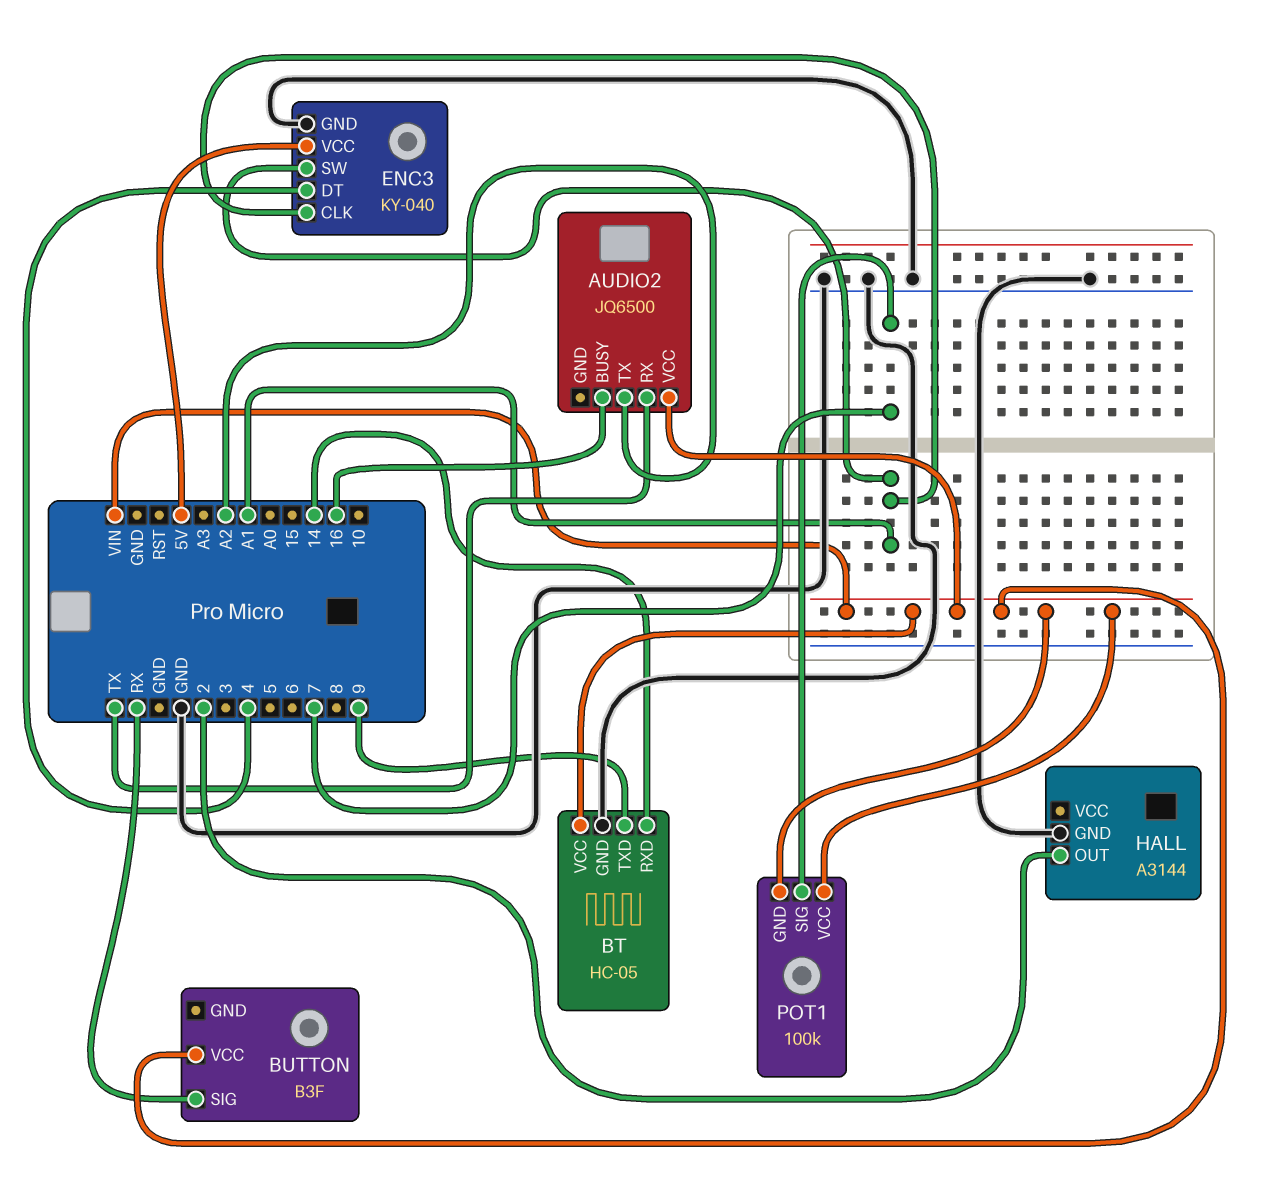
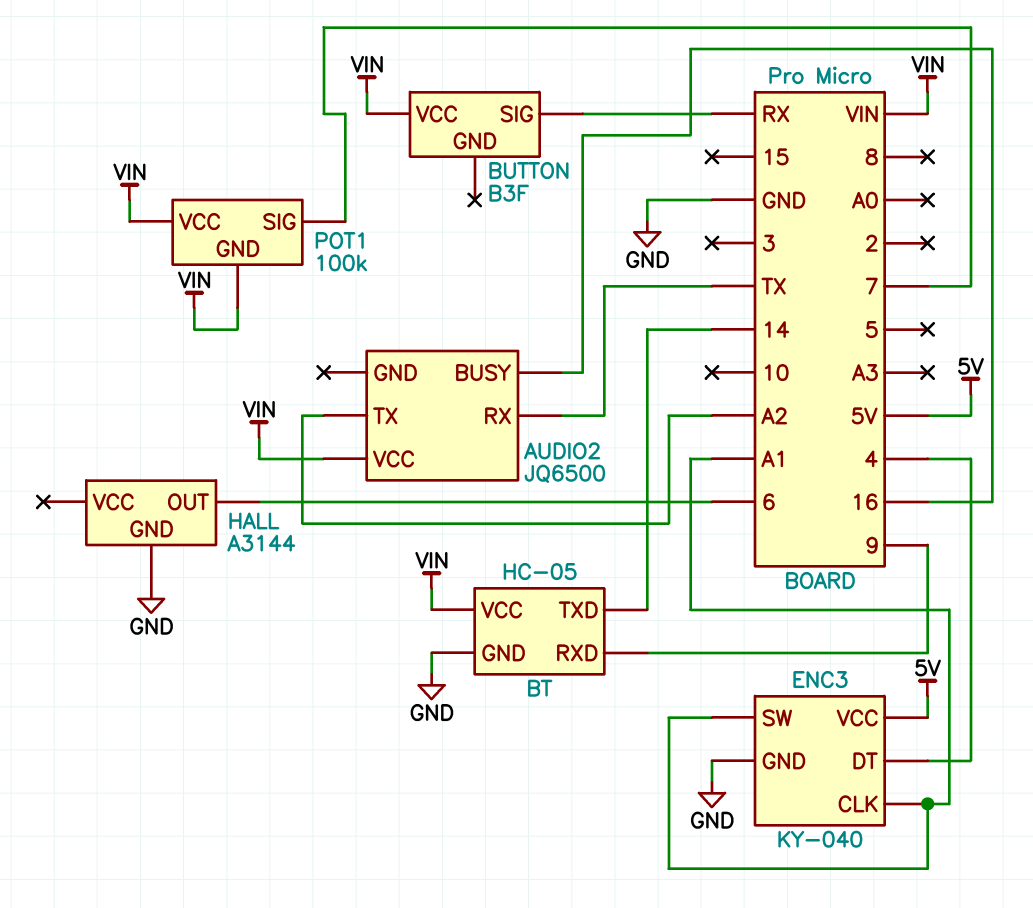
BT pin RXD: 14 -> 9
BT pin TXD: 9 -> 14
HALL pin OUT: 2 -> 6

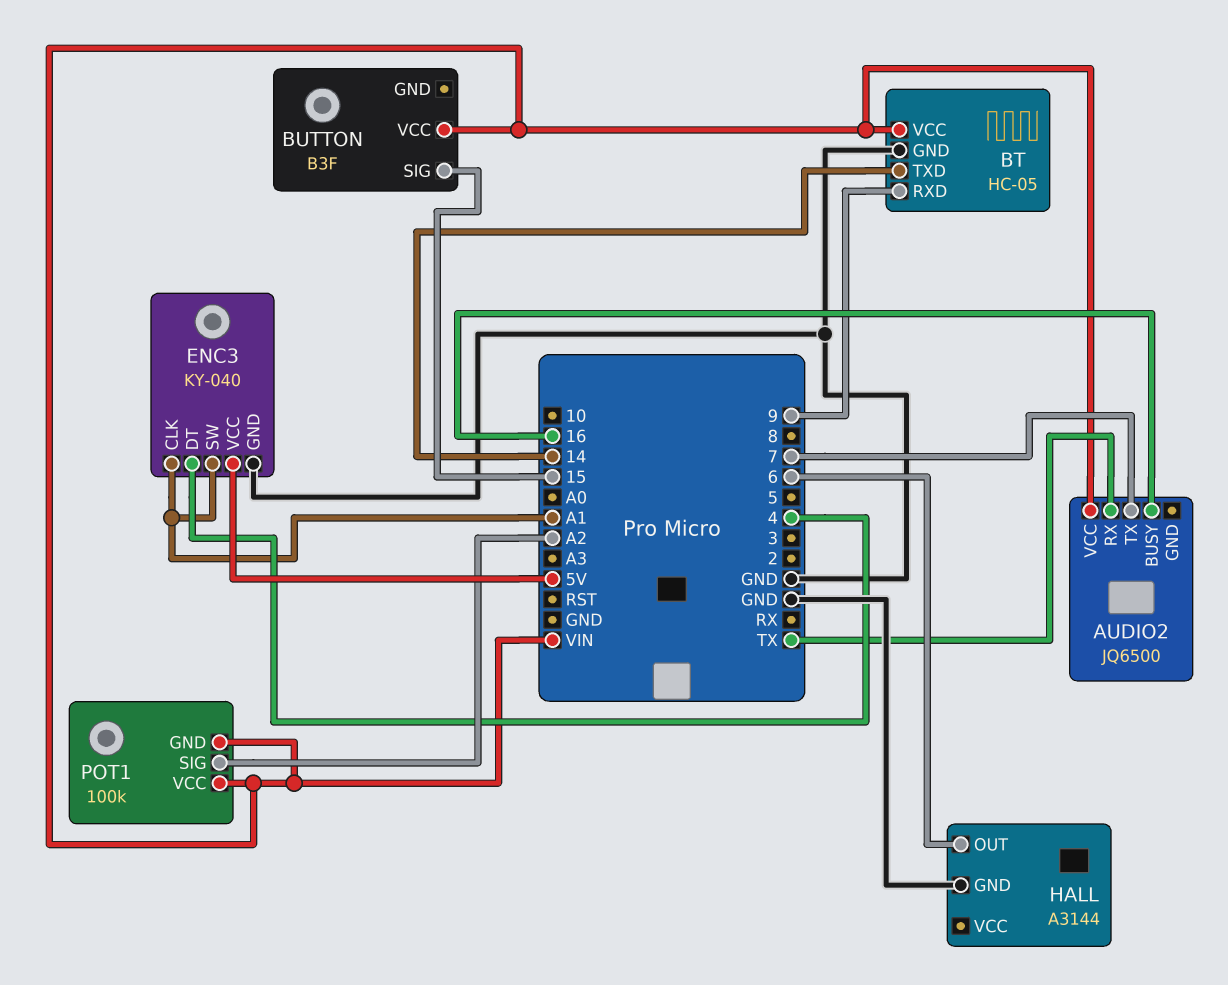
AUDIO2 pin TX: A2 -> 7
BUTTON pin SIG: RX -> 15
POT1 pin SIG: 7 -> A2

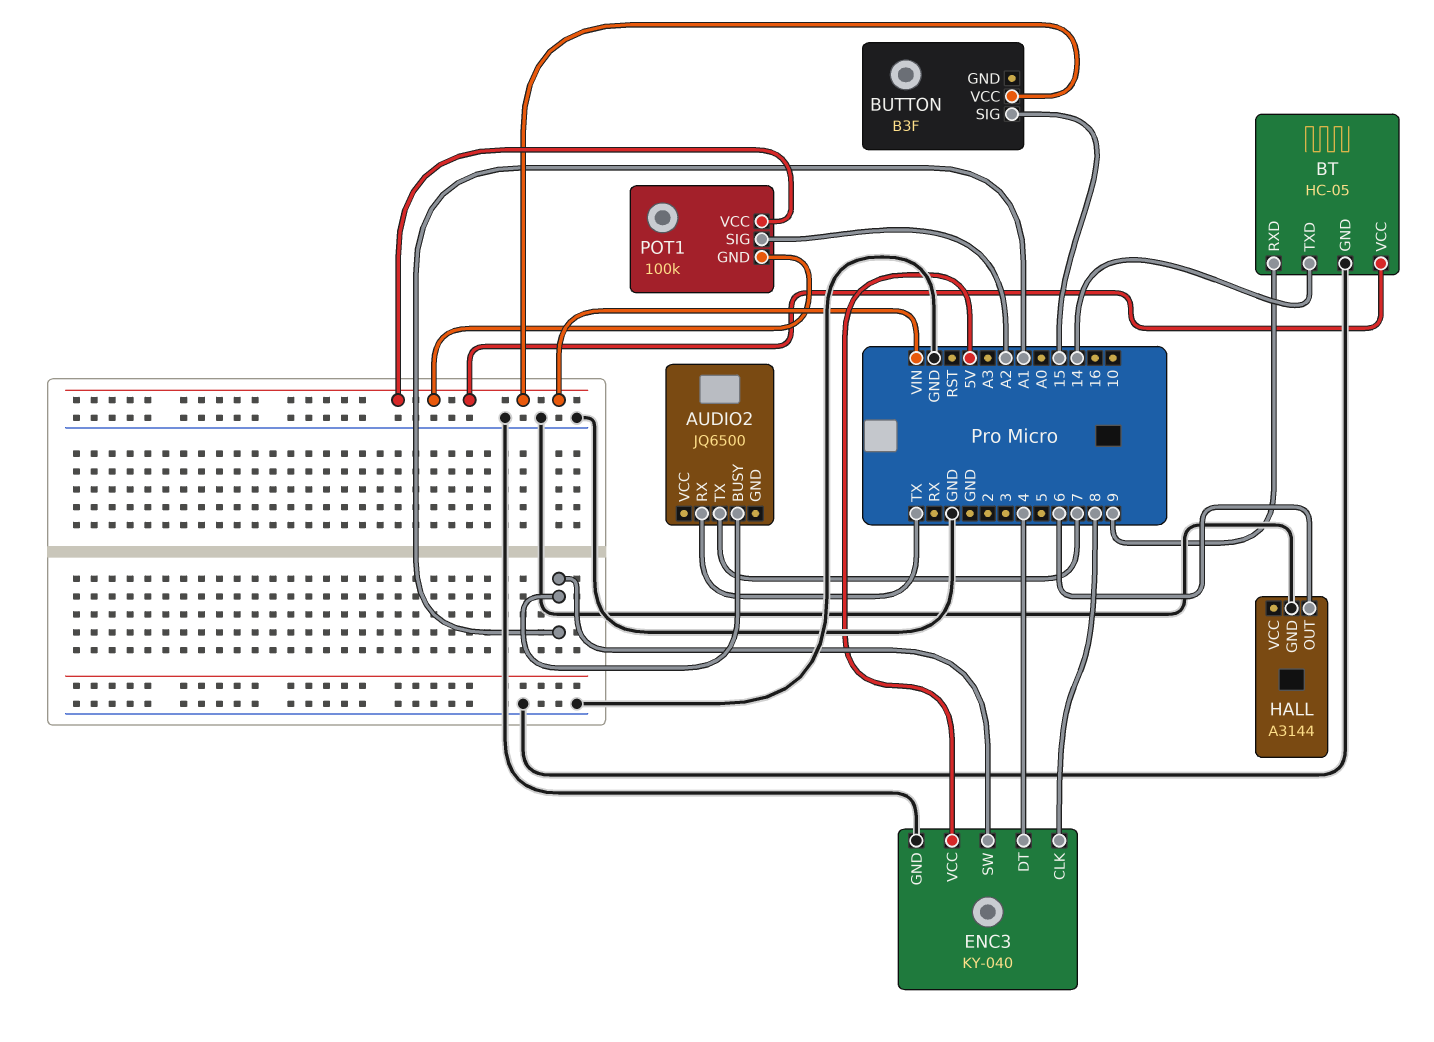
AUDIO2 pin BUSY: 16 -> A1
AUDIO2 pin VCC: VIN -> none
ENC3 pin CLK: A1 -> 8

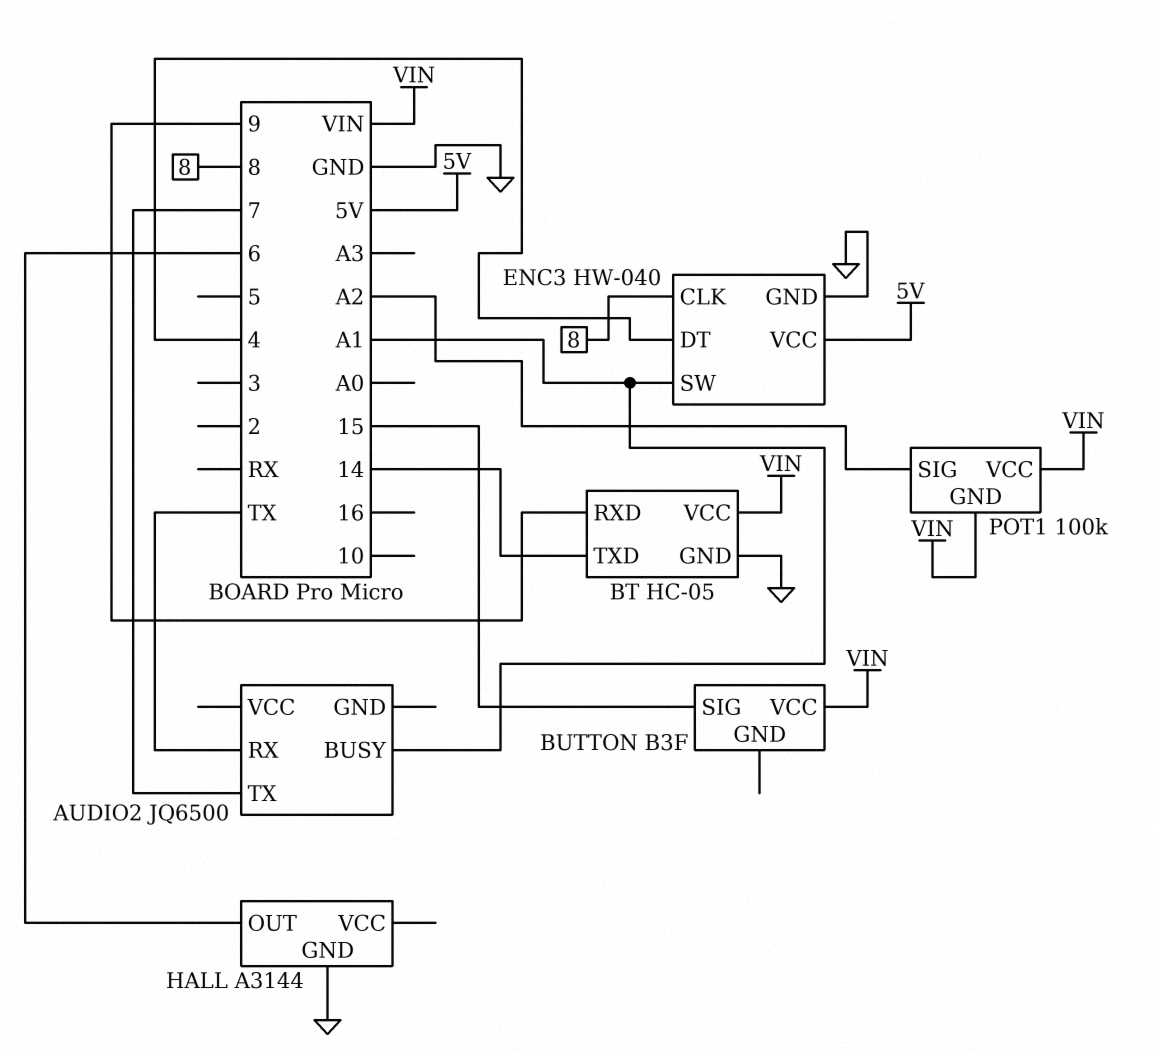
ENC3: KY-040 -> HW-040

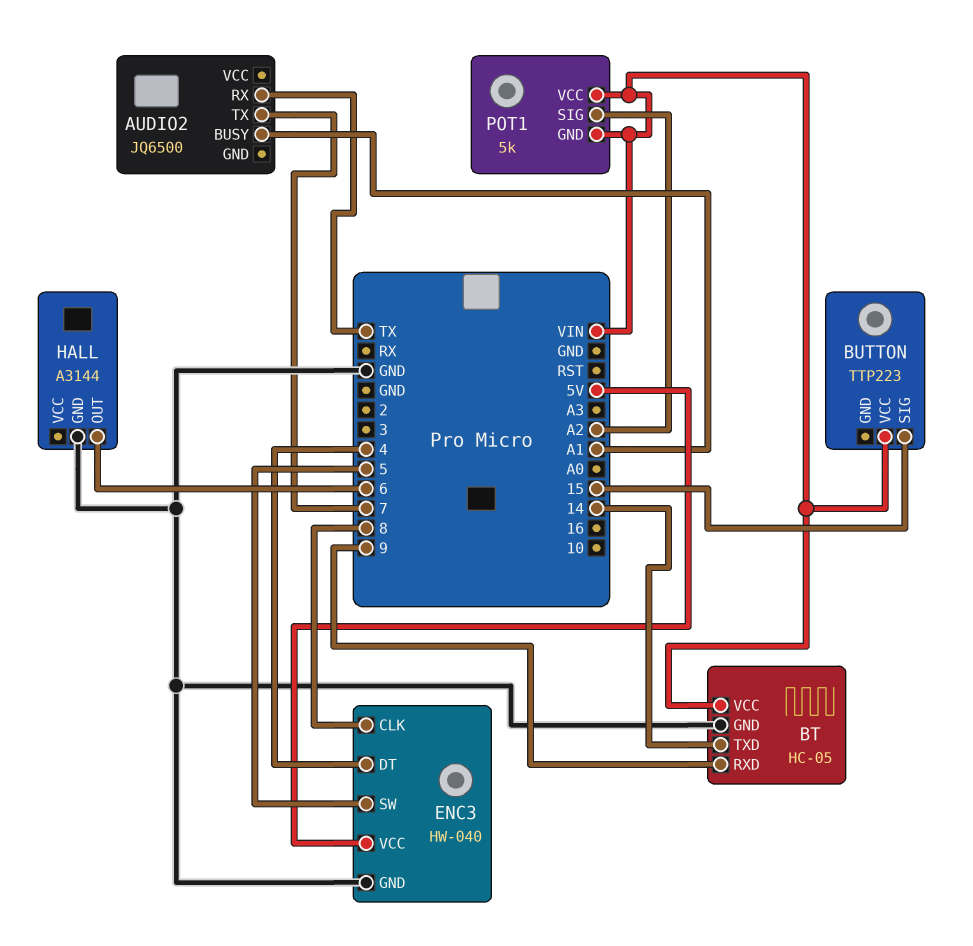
BUTTON: B3F -> TTP223
ENC3 pin SW: A1 -> 5
POT1: 100k -> 5k

